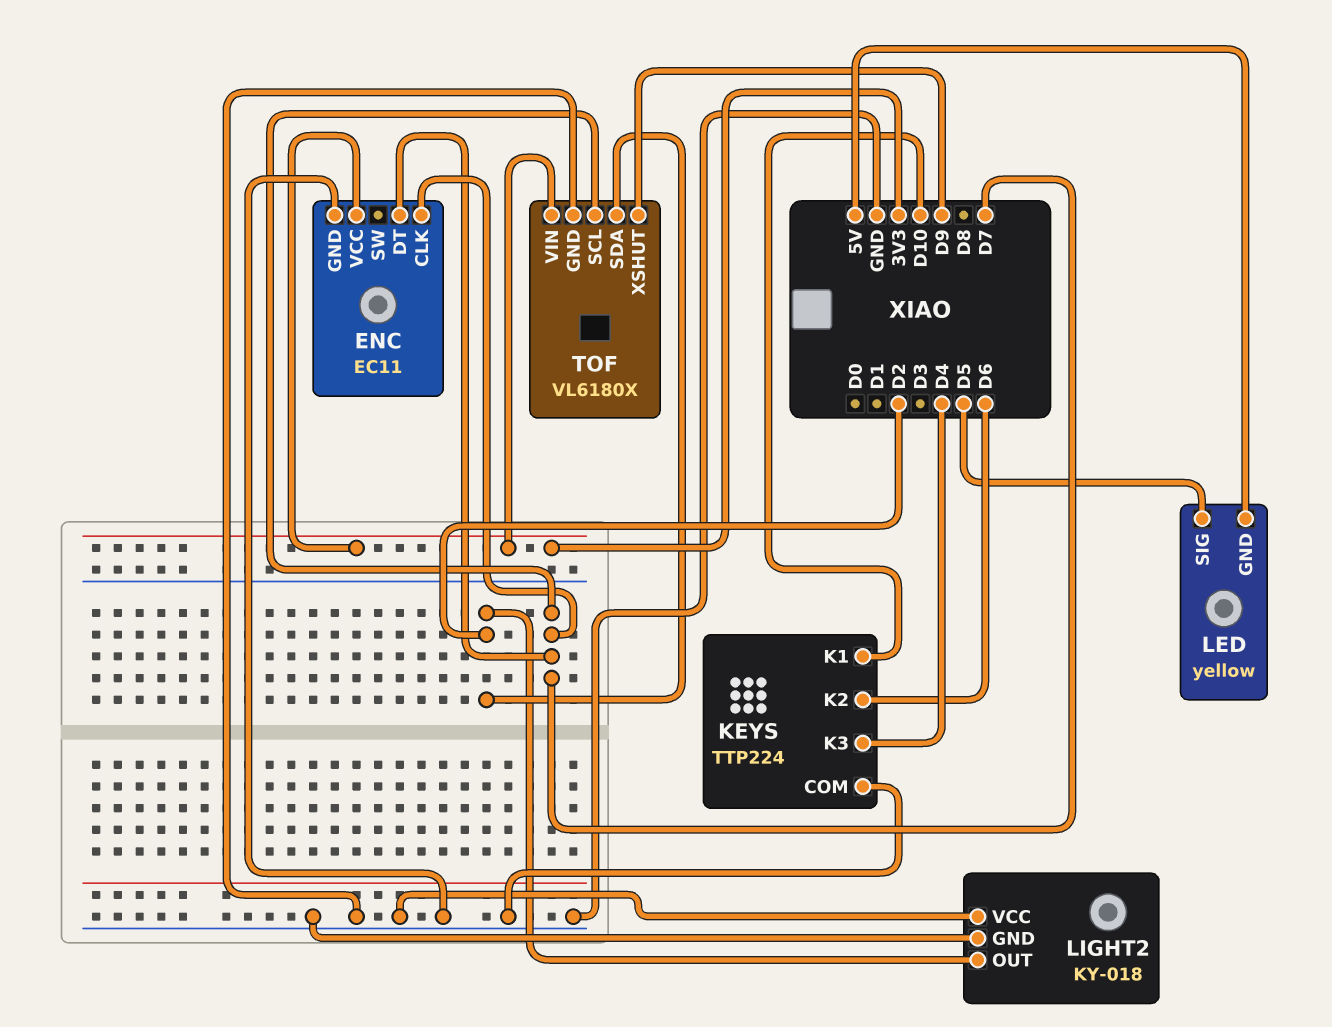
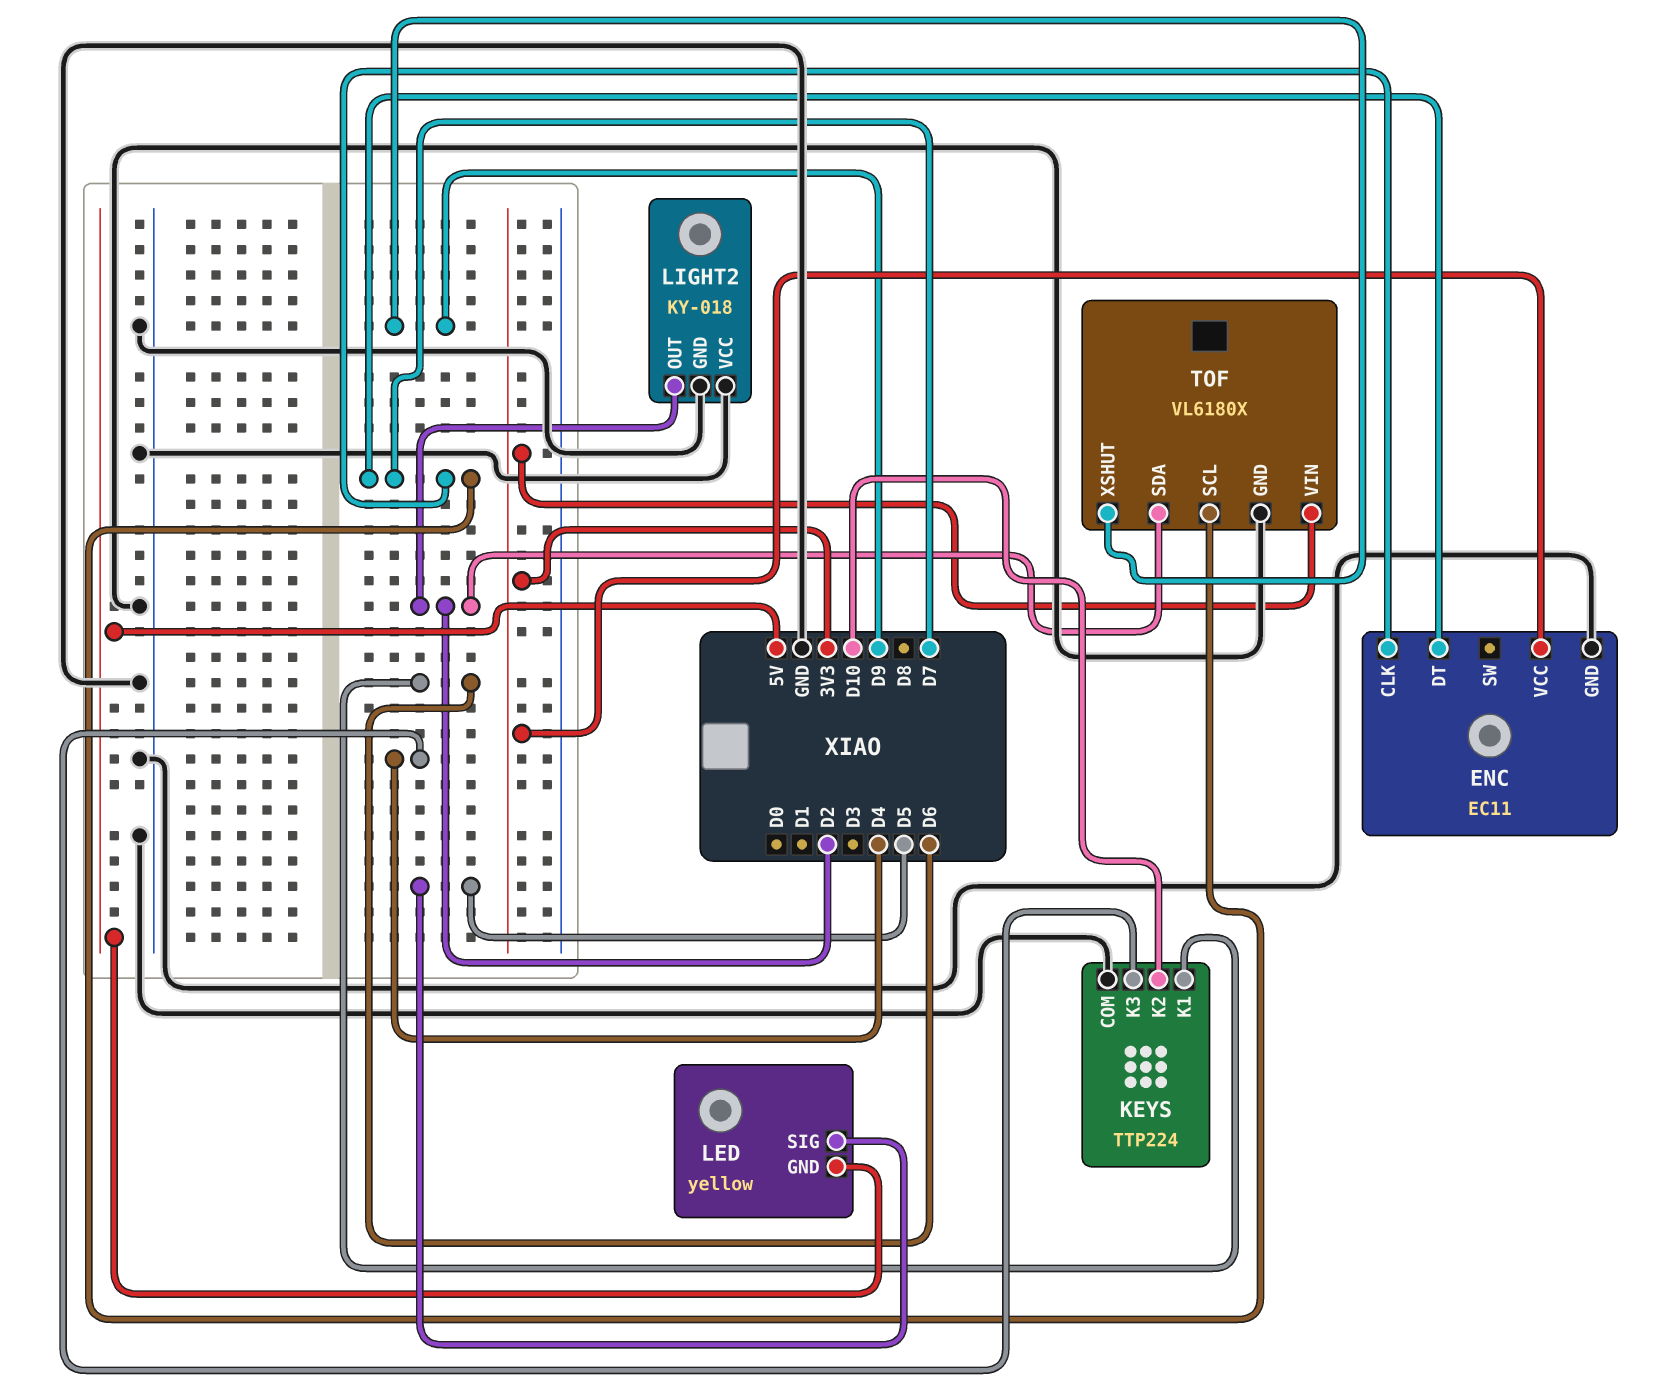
KEYS pin K1: D10 -> D6
KEYS pin K2: D6 -> D10

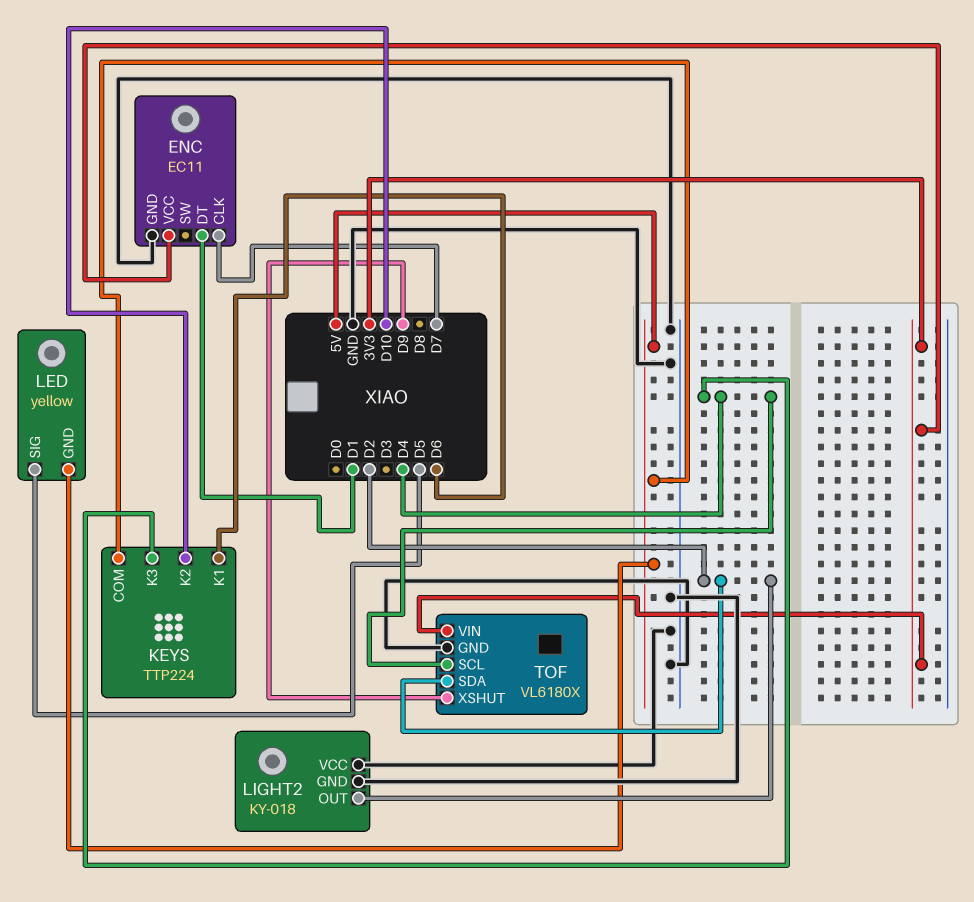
ENC pin DT: D7 -> D1
KEYS pin COM: GND -> 5V
TOF pin SCL: D7 -> D4

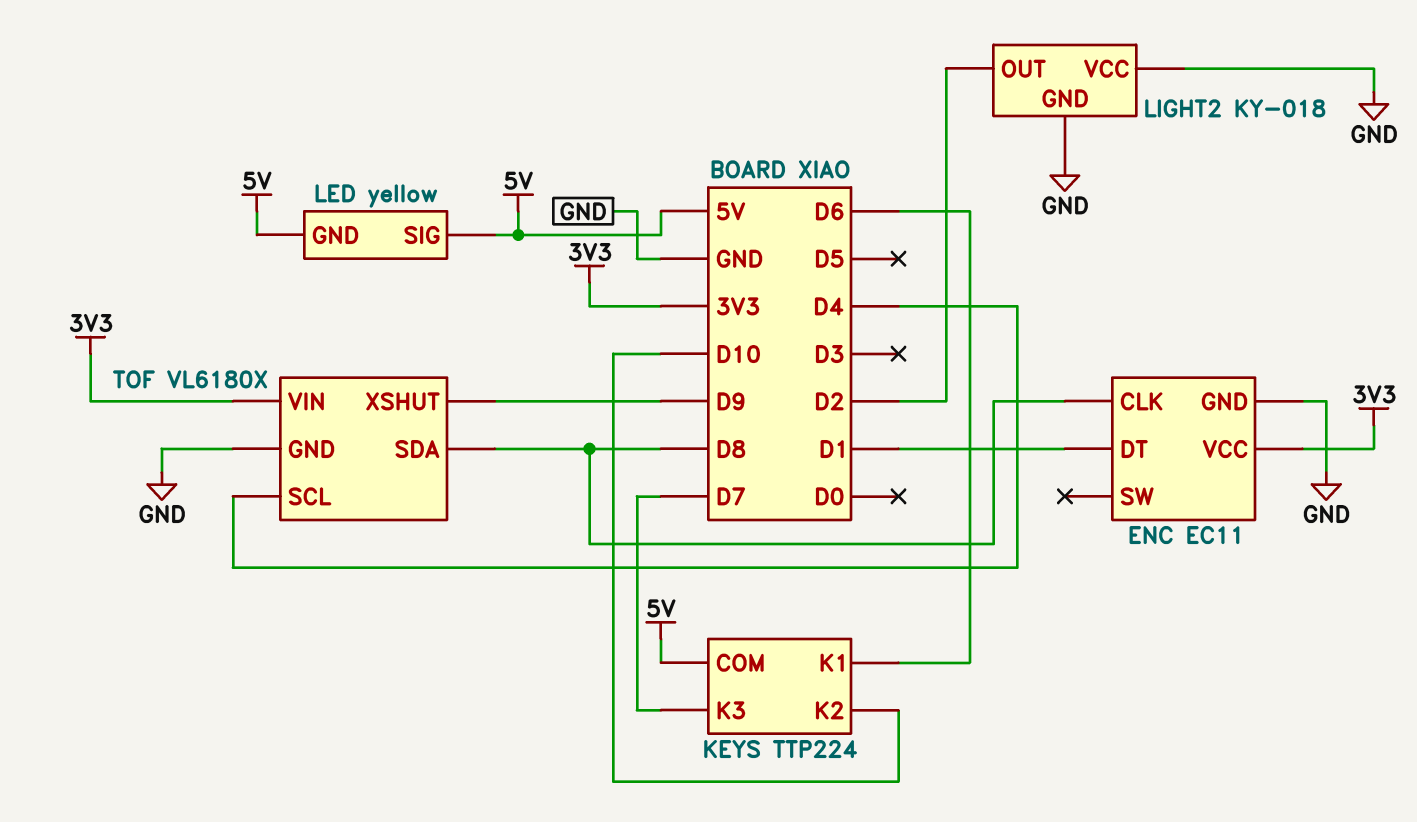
ENC pin CLK: D7 -> D8
KEYS pin K3: D4 -> D7
LED pin SIG: D5 -> 5V
TOF pin SDA: D2 -> D8

